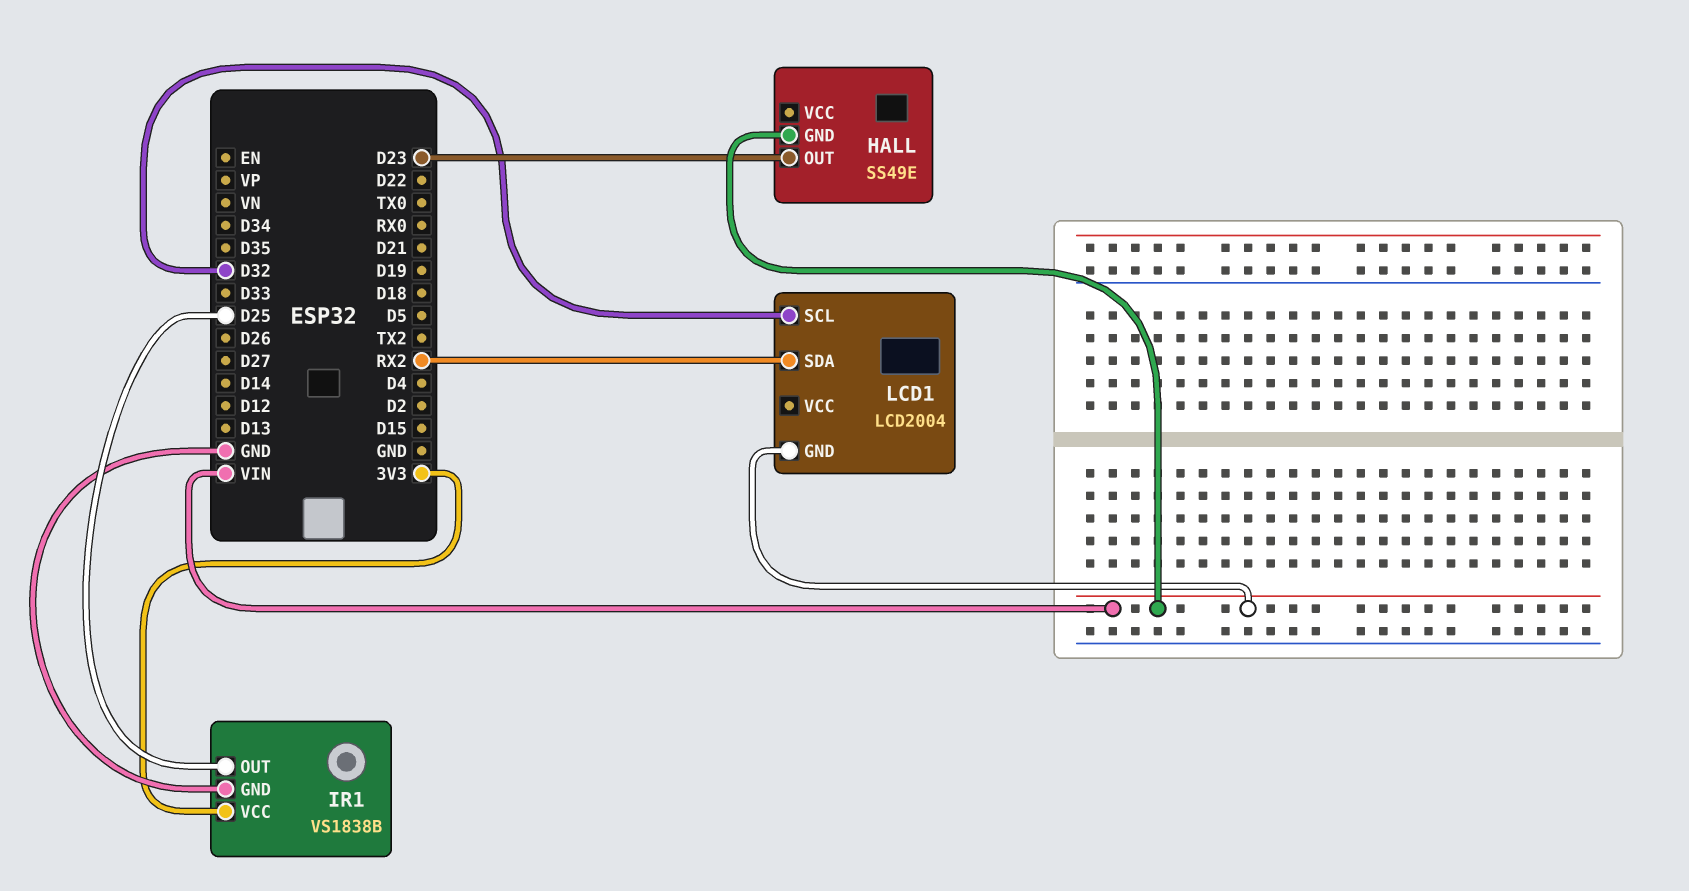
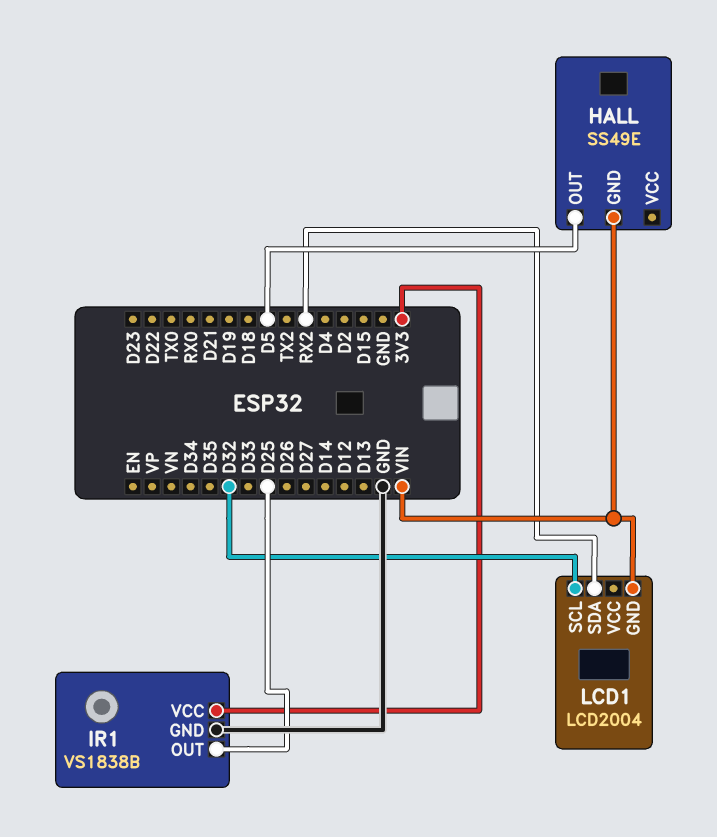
HALL pin OUT: D23 -> D5

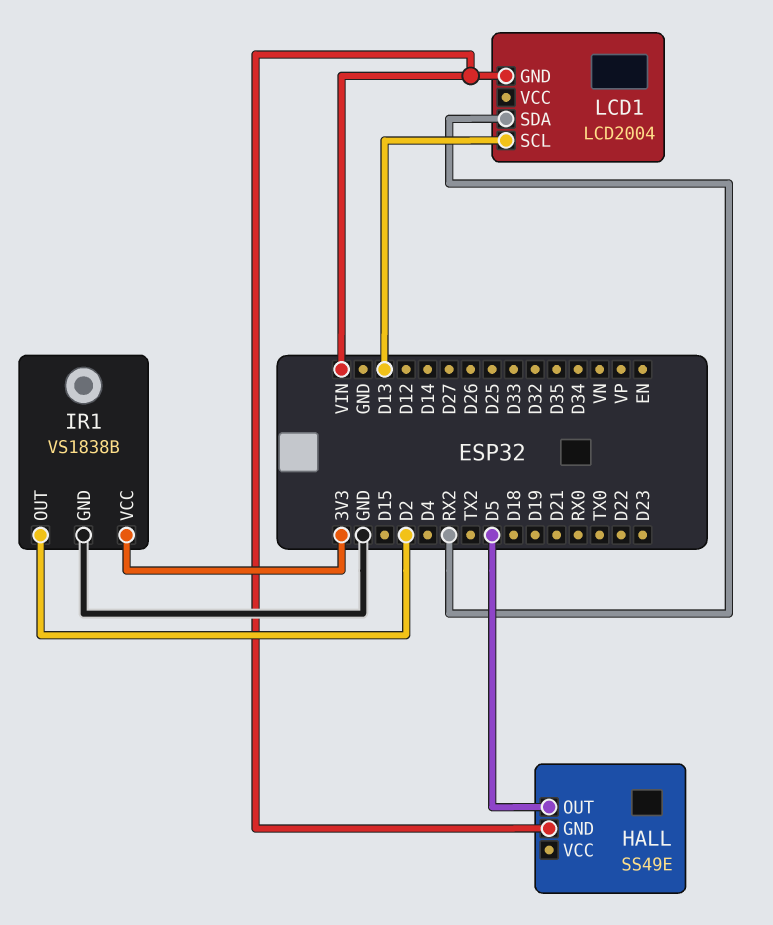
IR1 pin OUT: D25 -> D2
LCD1 pin SCL: D32 -> D13

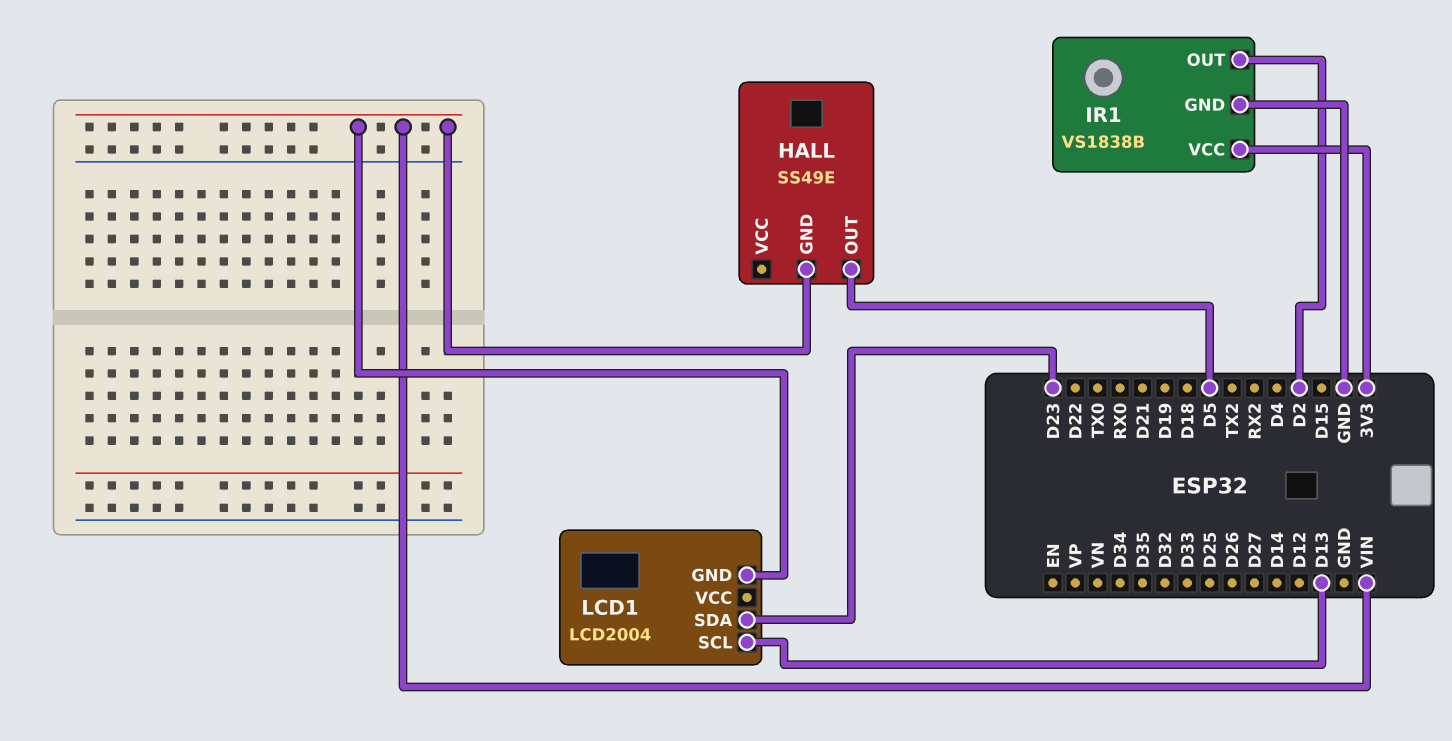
LCD1 pin SDA: RX2 -> D23

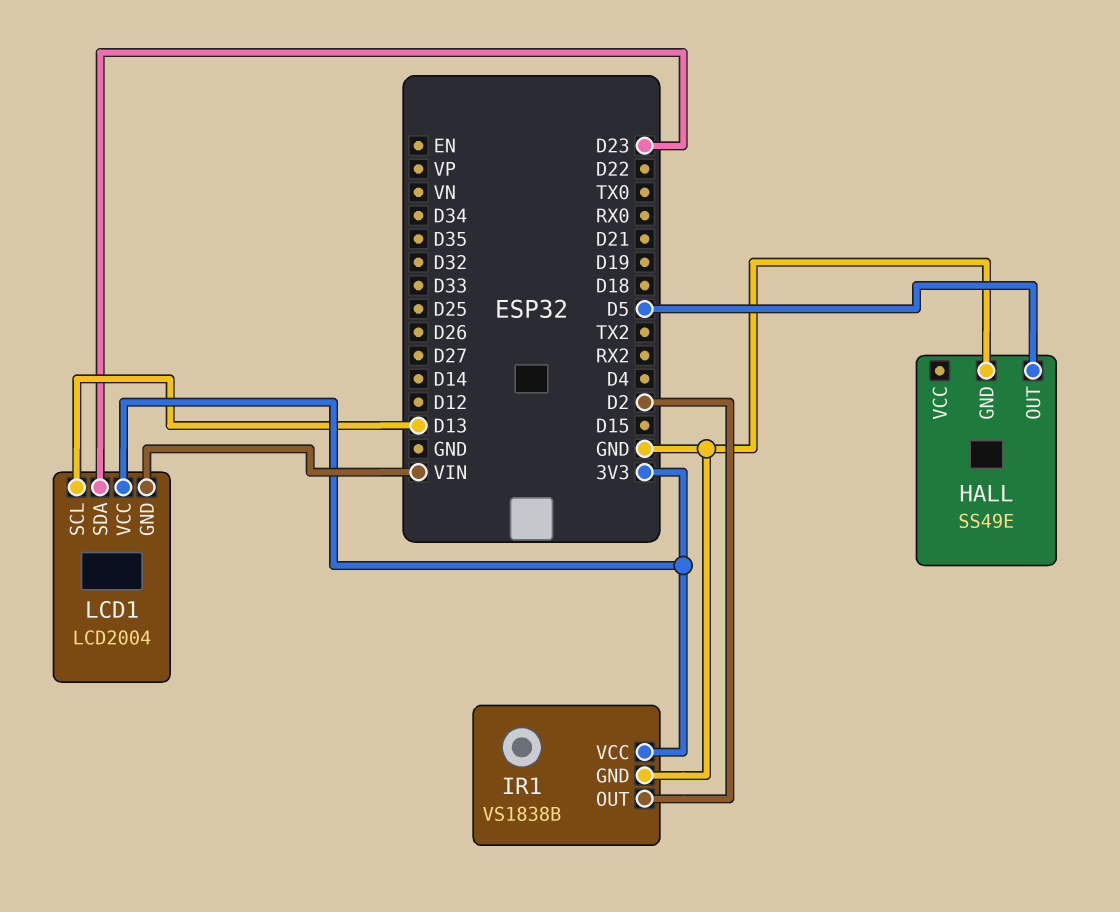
HALL pin GND: VIN -> GND
LCD1 pin VCC: none -> 3V3

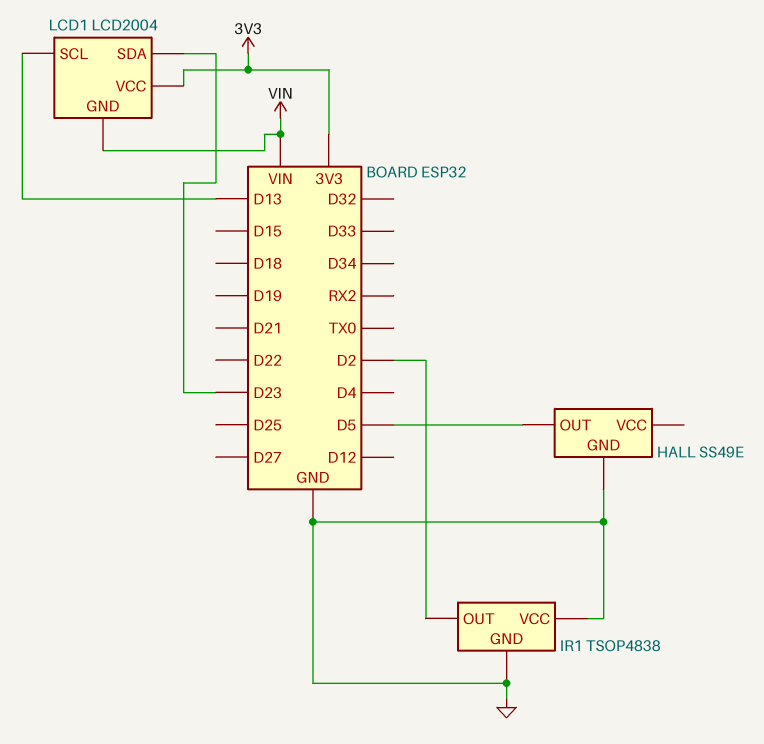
IR1: VS1838B -> TSOP4838
IR1 pin VCC: 3V3 -> GND

